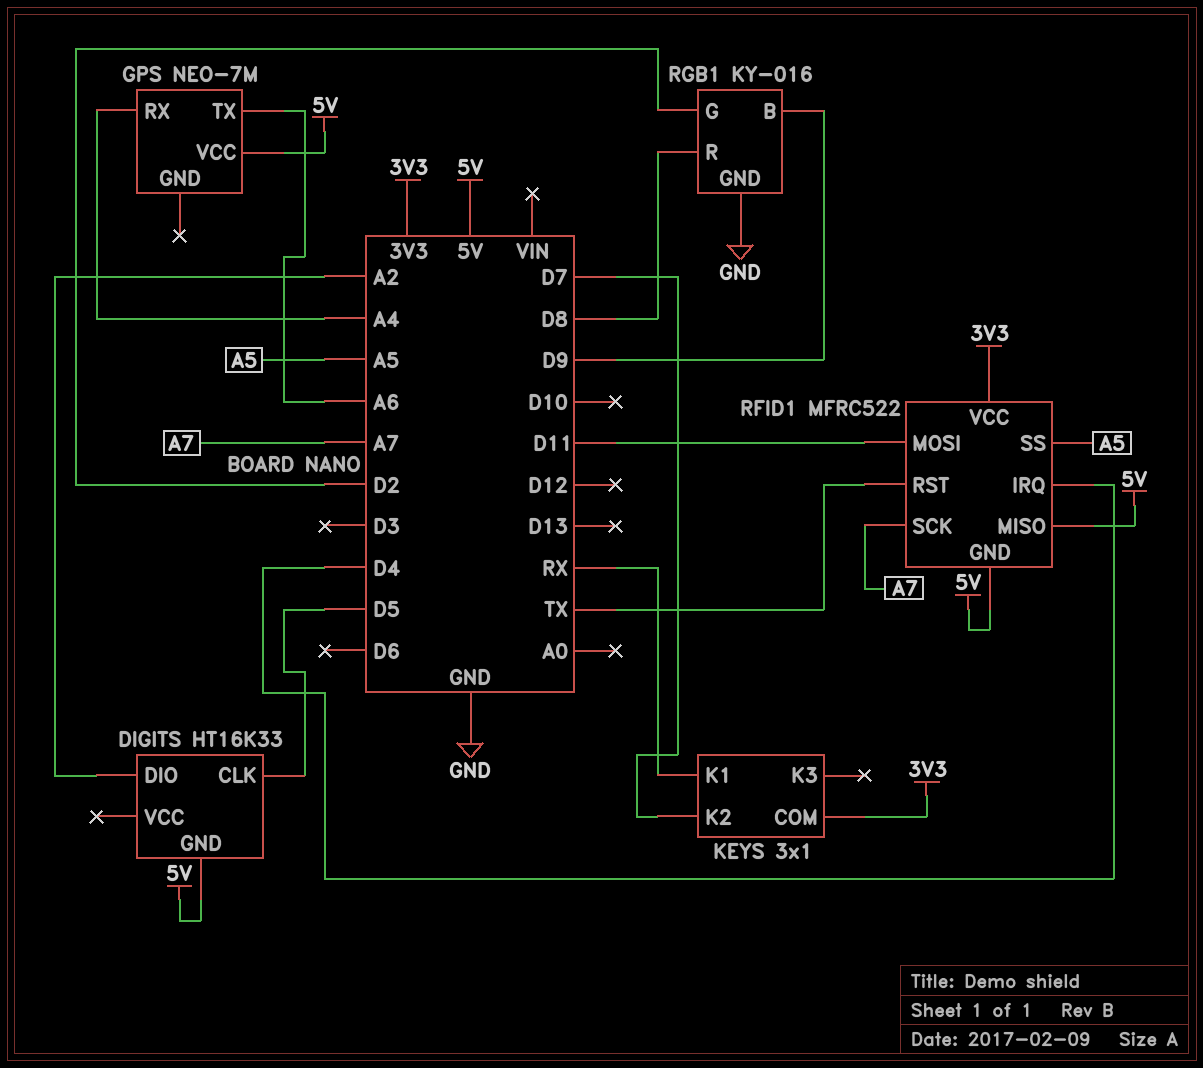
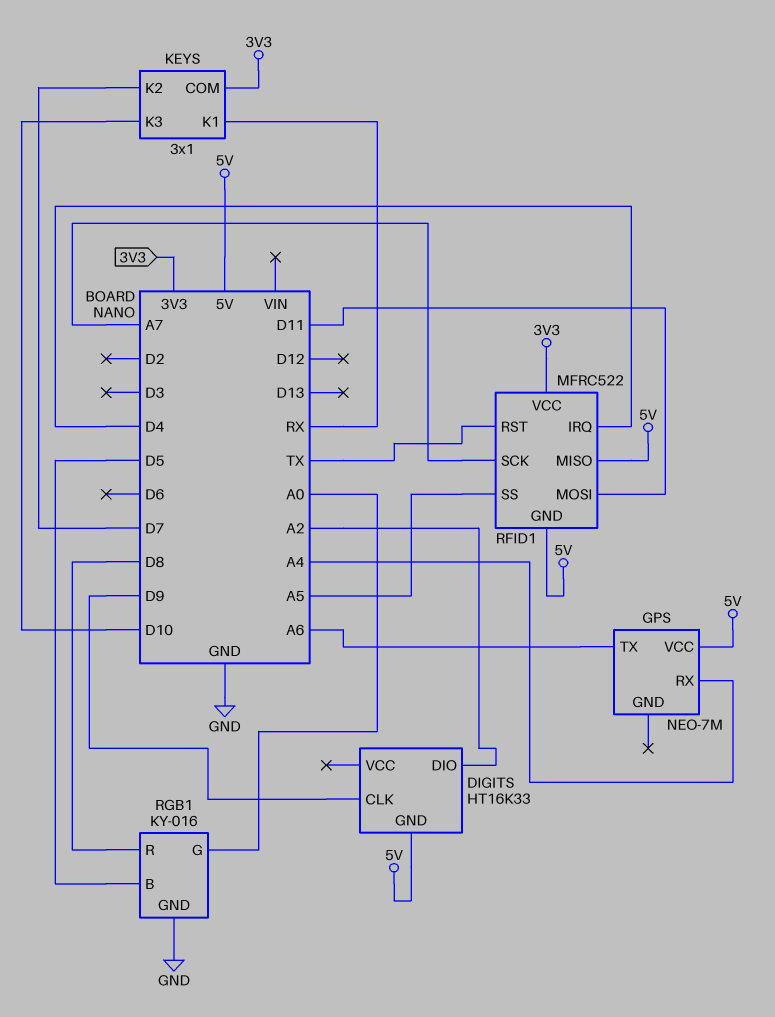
DIGITS pin CLK: D5 -> D9
KEYS pin K3: none -> D10
RGB1 pin B: D9 -> D5
RGB1 pin G: D2 -> A0

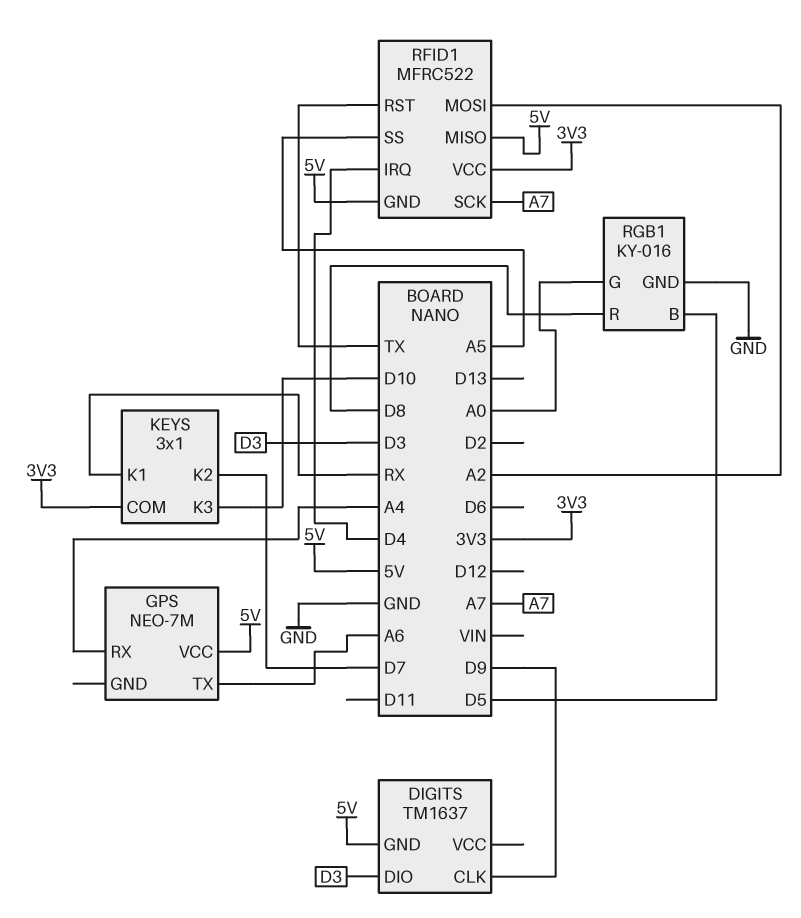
DIGITS: HT16K33 -> TM1637
DIGITS pin DIO: A2 -> D3
RFID1 pin MOSI: D11 -> A2

